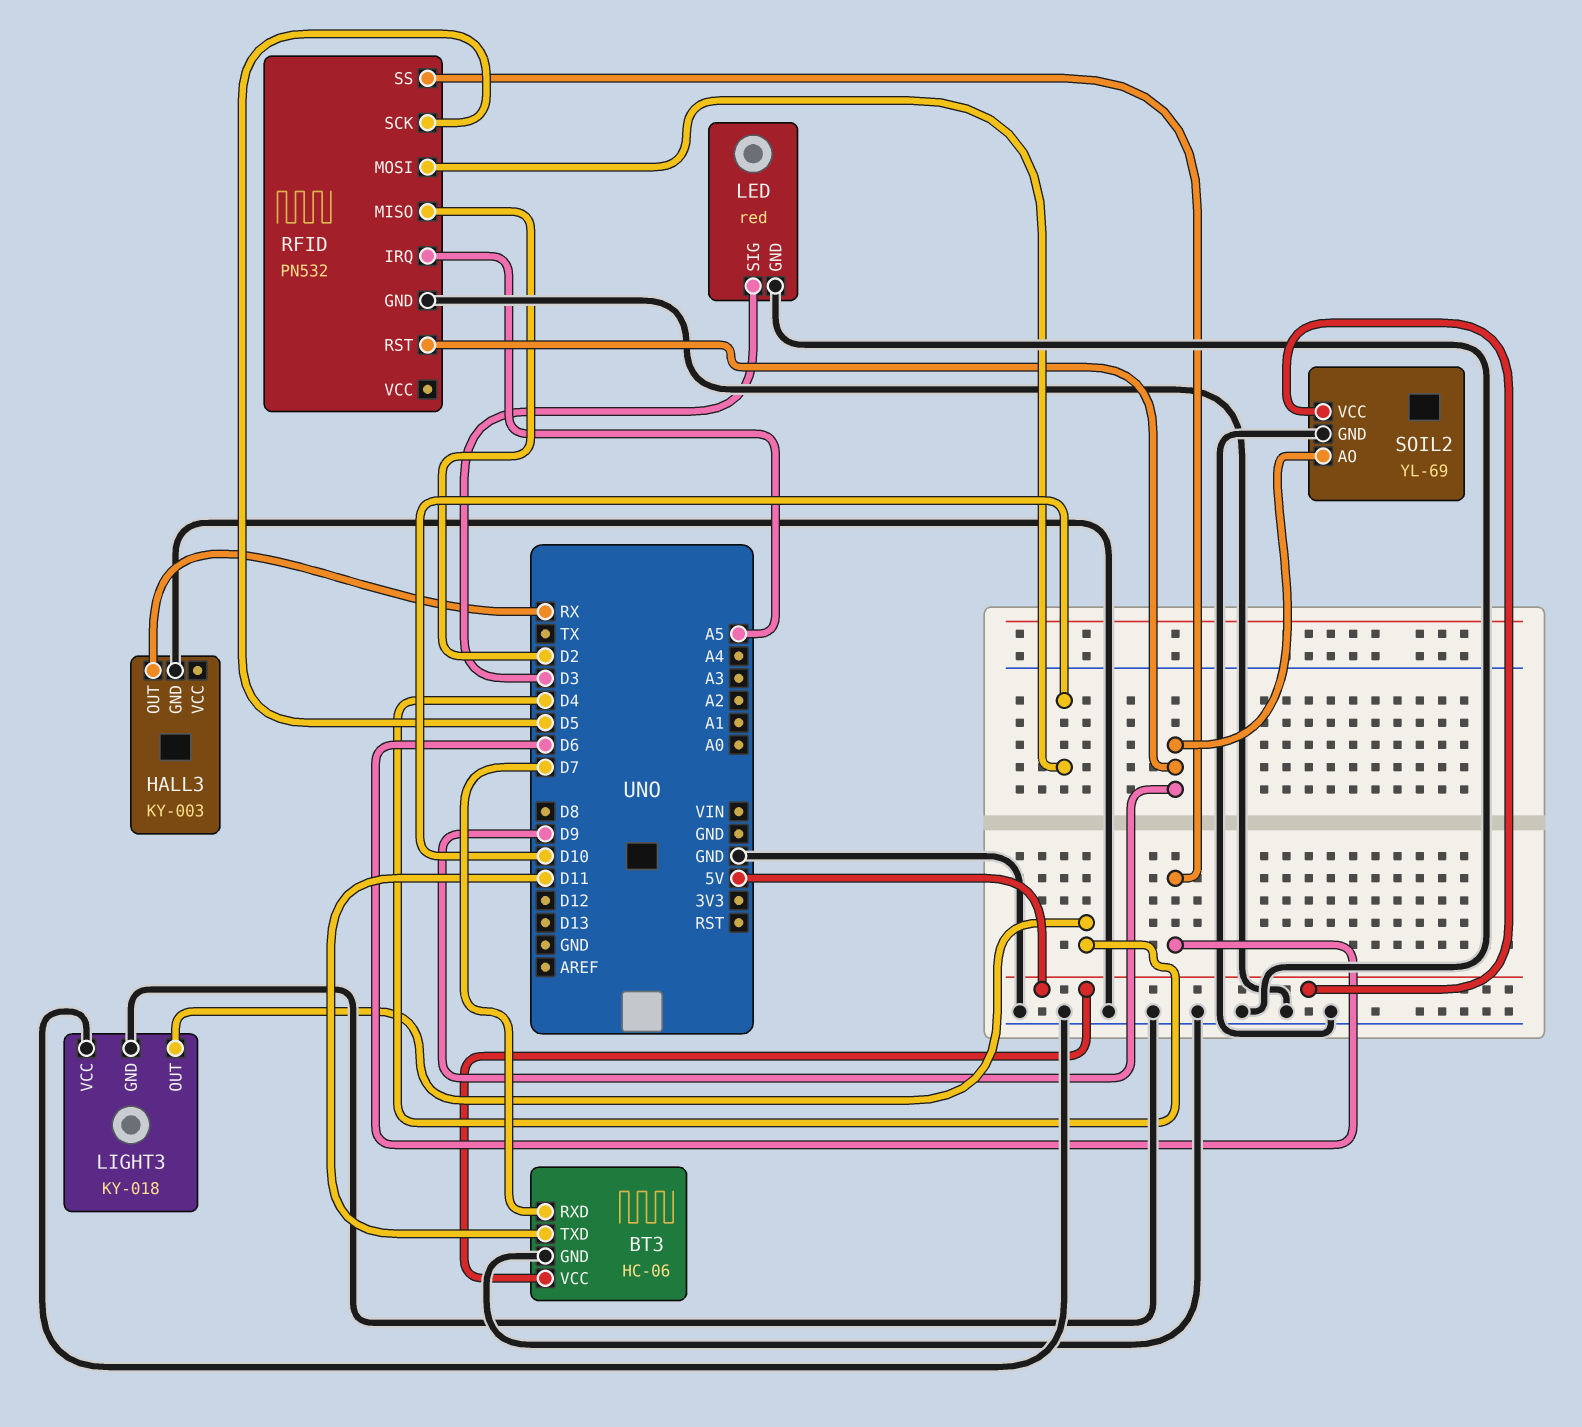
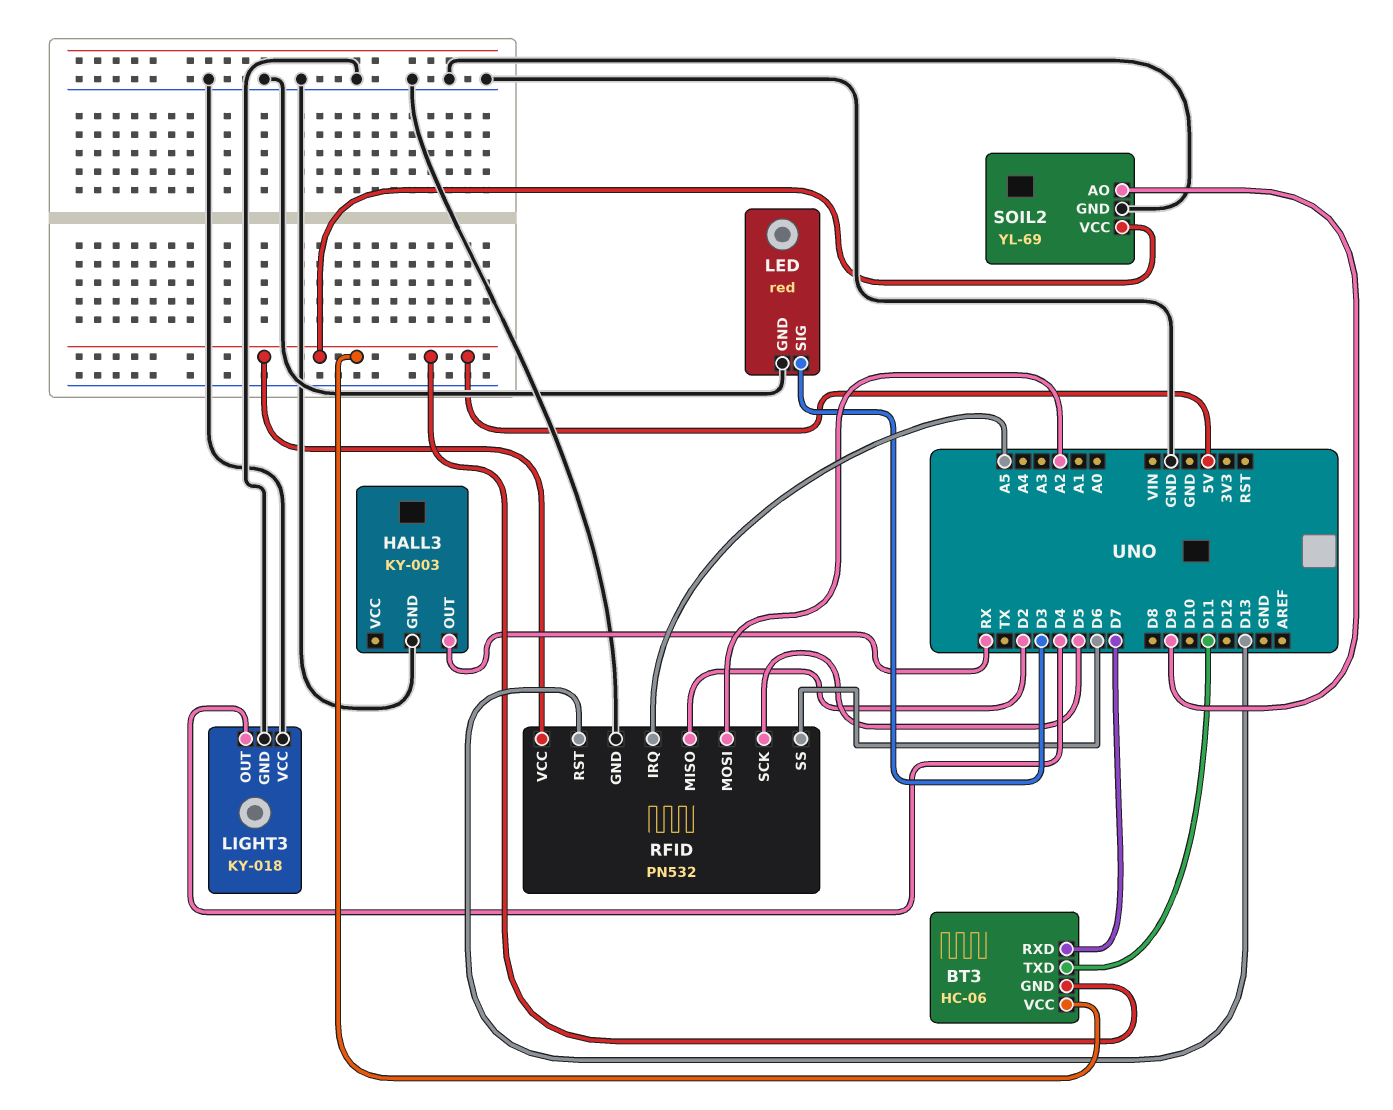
BT3 pin GND: GND -> 5V
RFID pin MOSI: D10 -> A2
RFID pin RST: D9 -> D13
RFID pin VCC: none -> 5V

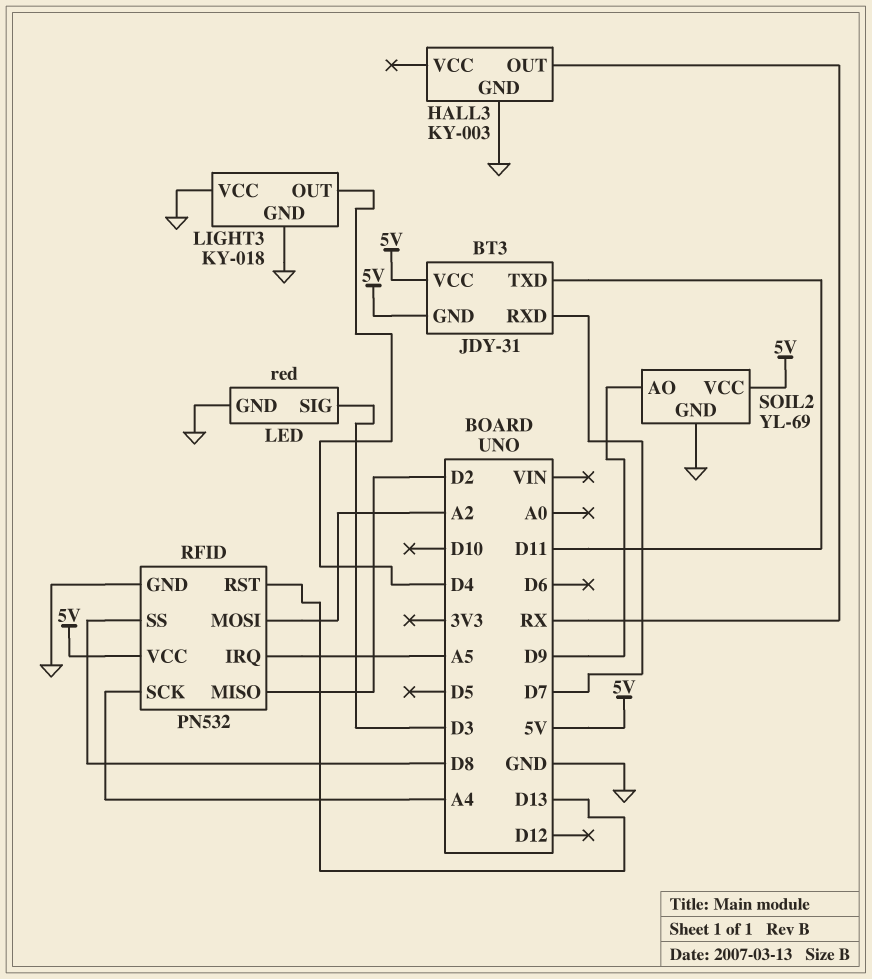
BT3: HC-06 -> JDY-31
RFID pin SCK: D5 -> A4
RFID pin SS: D6 -> D8

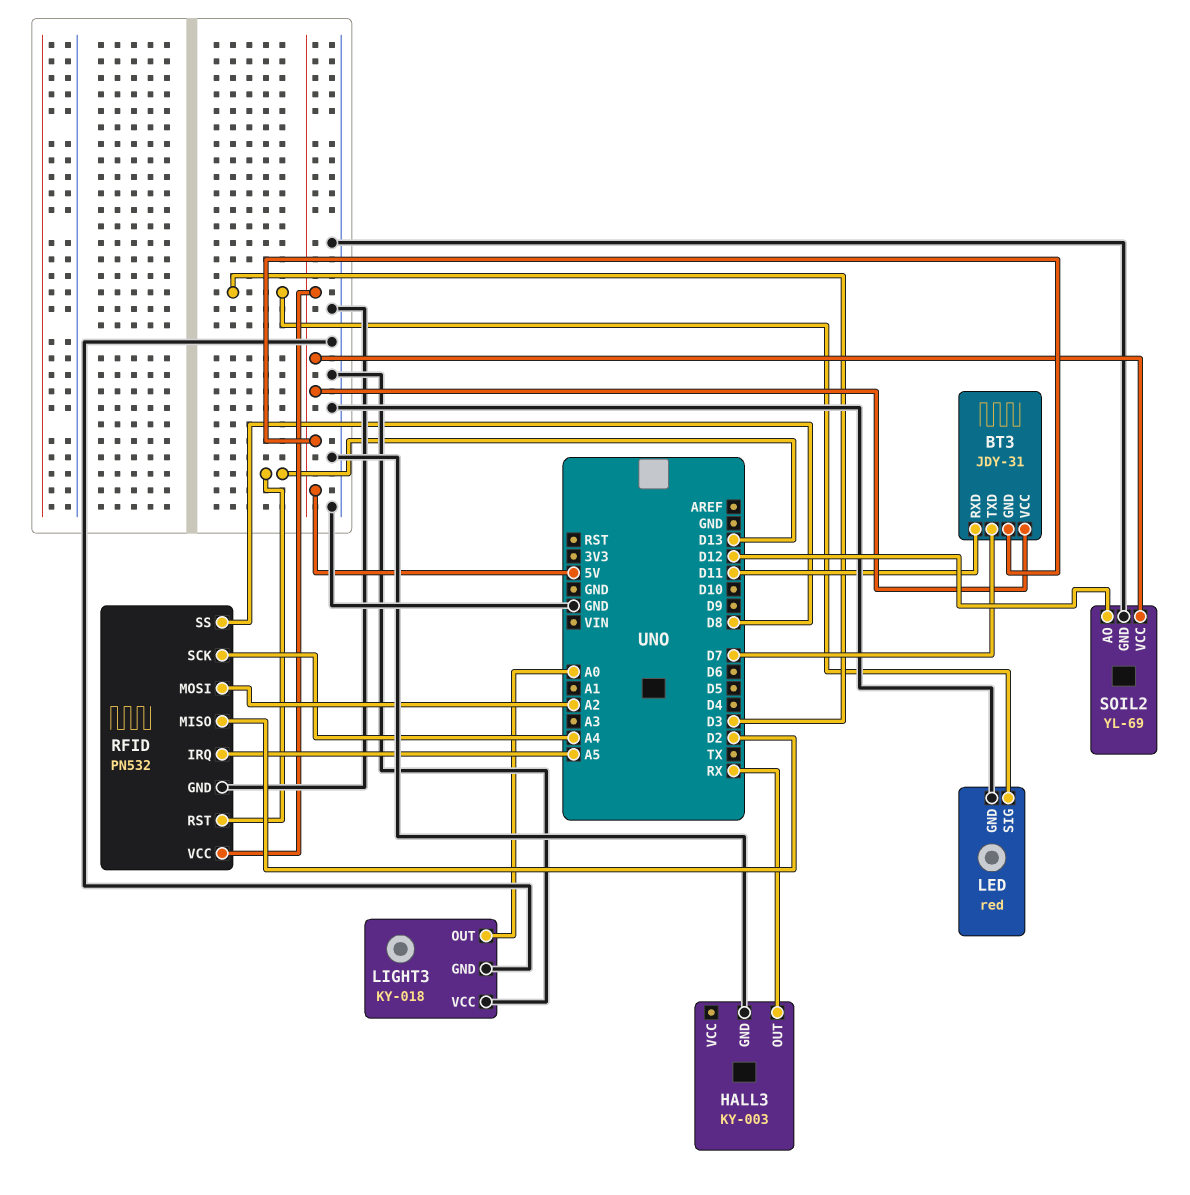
BT3 pin RXD: D7 -> D11
BT3 pin TXD: D11 -> D7
LIGHT3 pin OUT: D4 -> A0
SOIL2 pin AO: D9 -> D12

